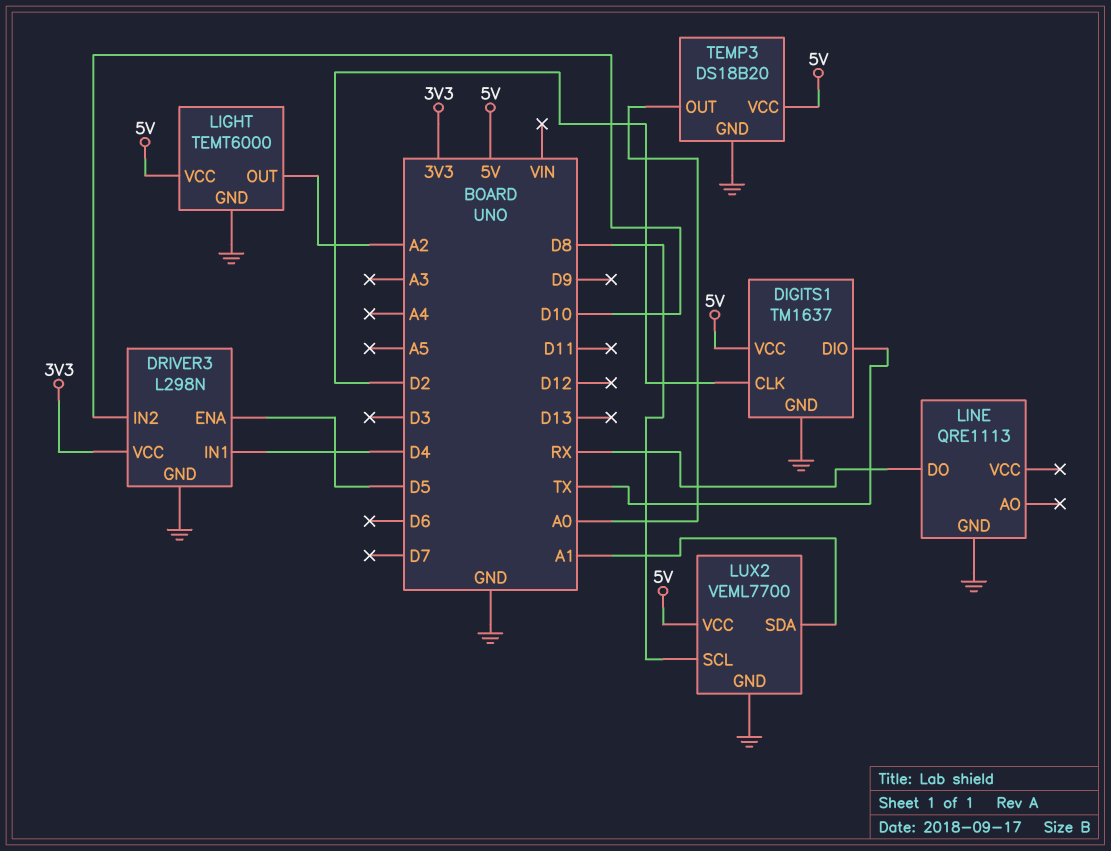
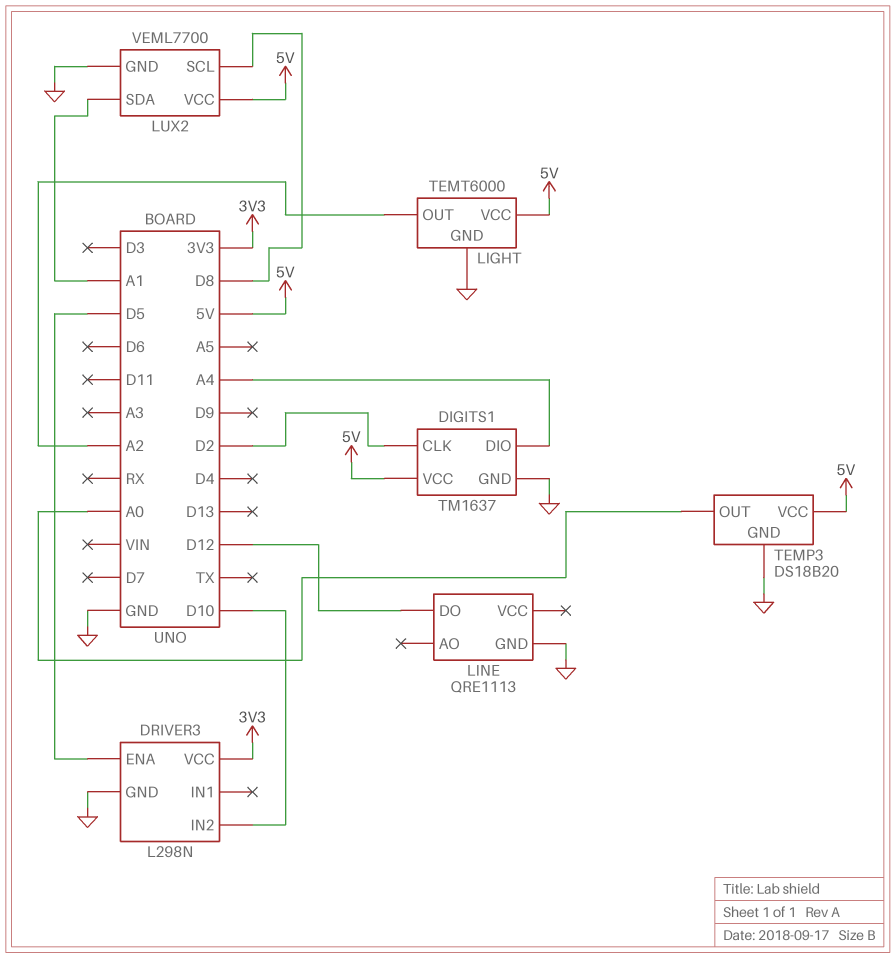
DIGITS1 pin DIO: TX -> A4
DRIVER3 pin IN1: D4 -> none
LINE pin DO: RX -> D12

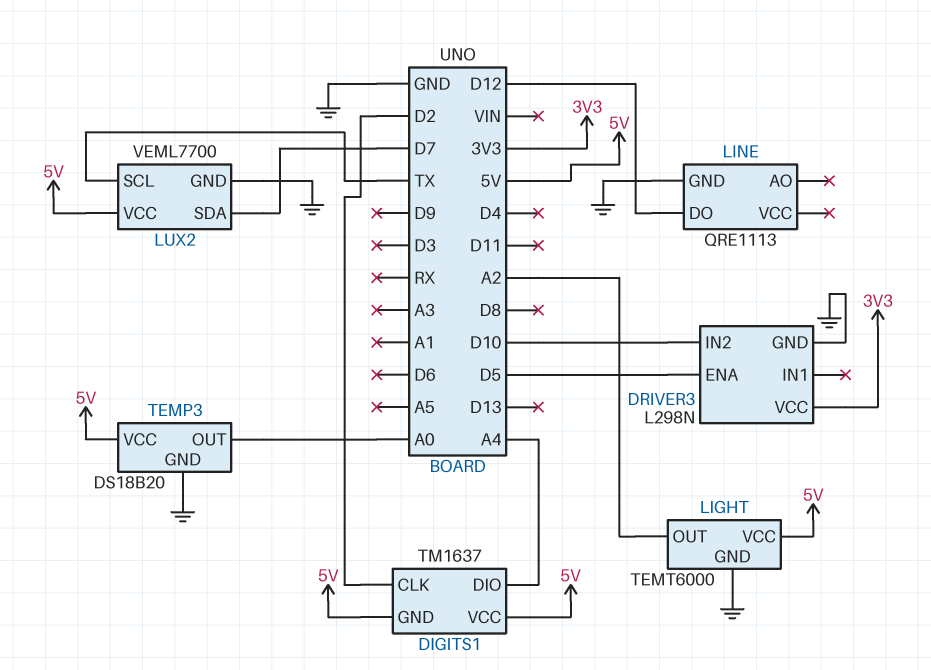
DIGITS1 pin GND: GND -> 5V
LUX2 pin SCL: D8 -> TX
LUX2 pin SDA: A1 -> D7

